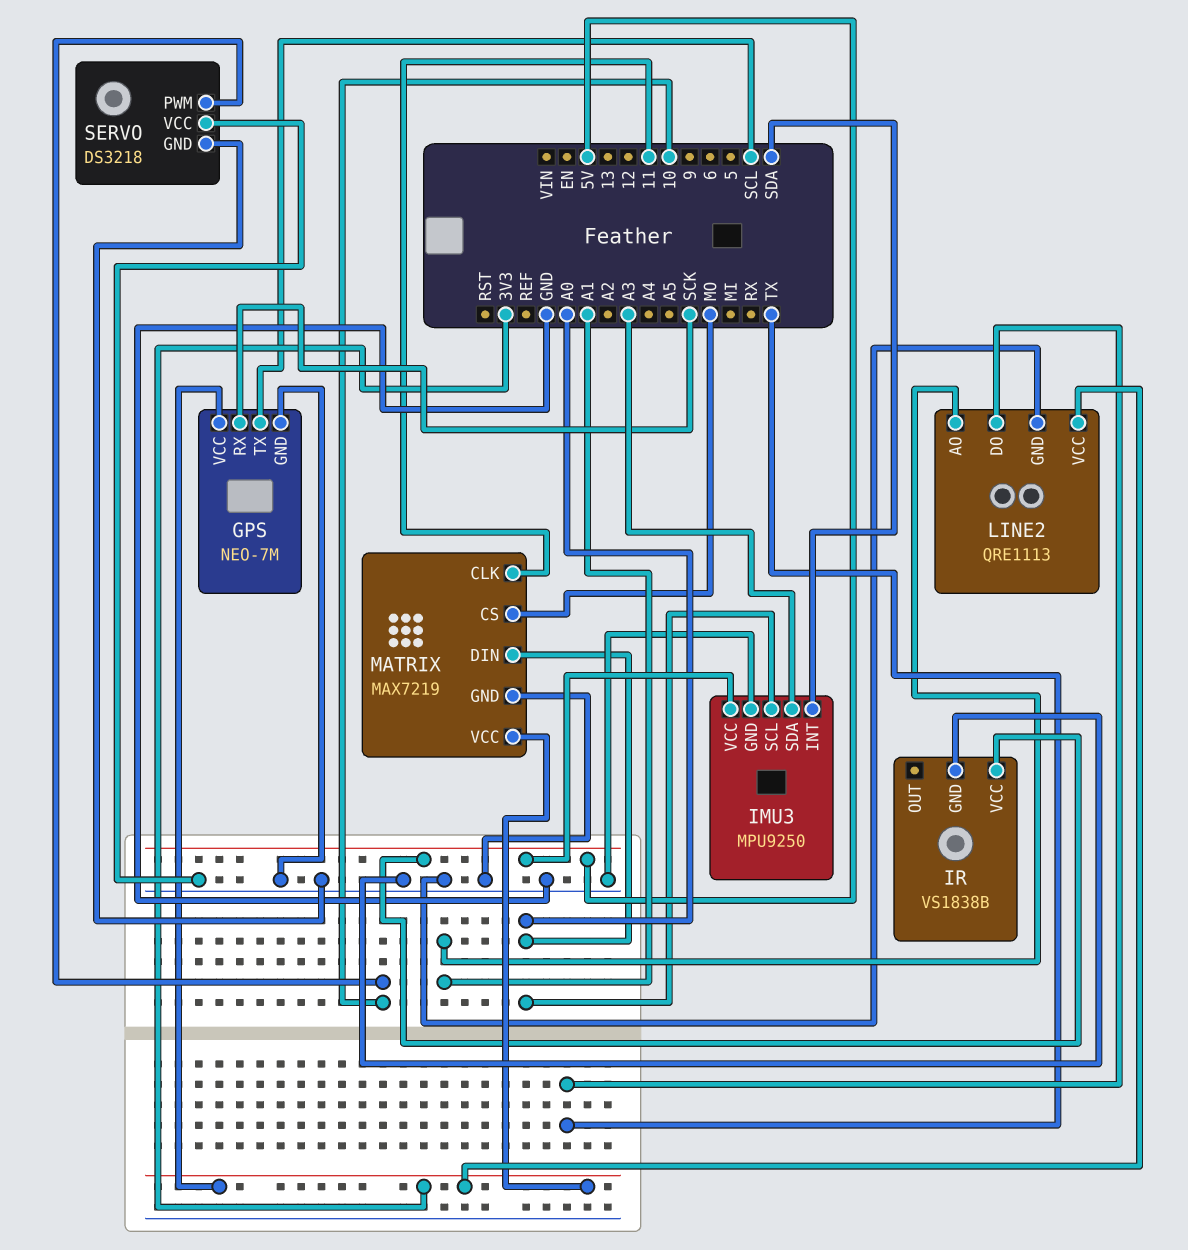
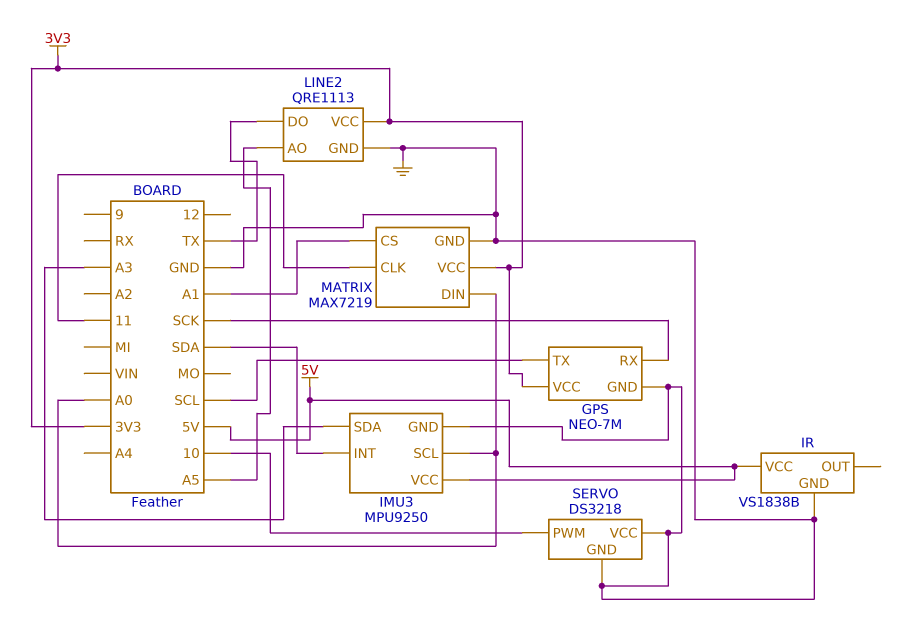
LINE2 pin AO: A1 -> A5
MATRIX pin CS: MO -> A1

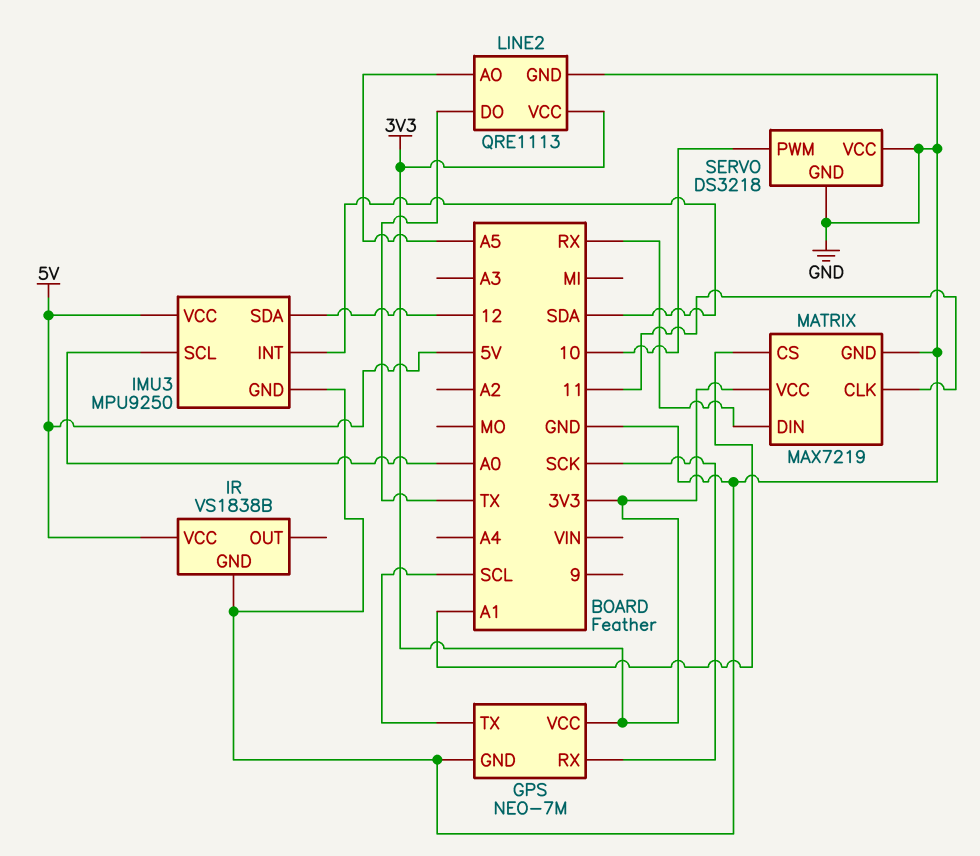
IMU3 pin SDA: A3 -> 12
MATRIX pin DIN: A0 -> RX

